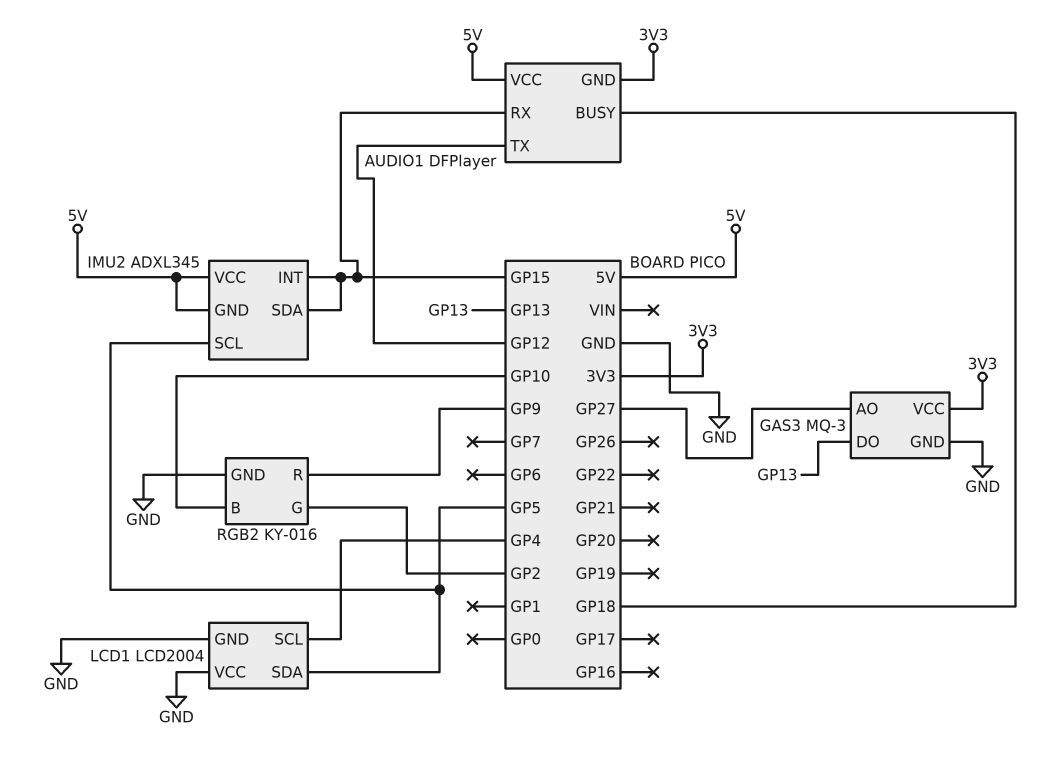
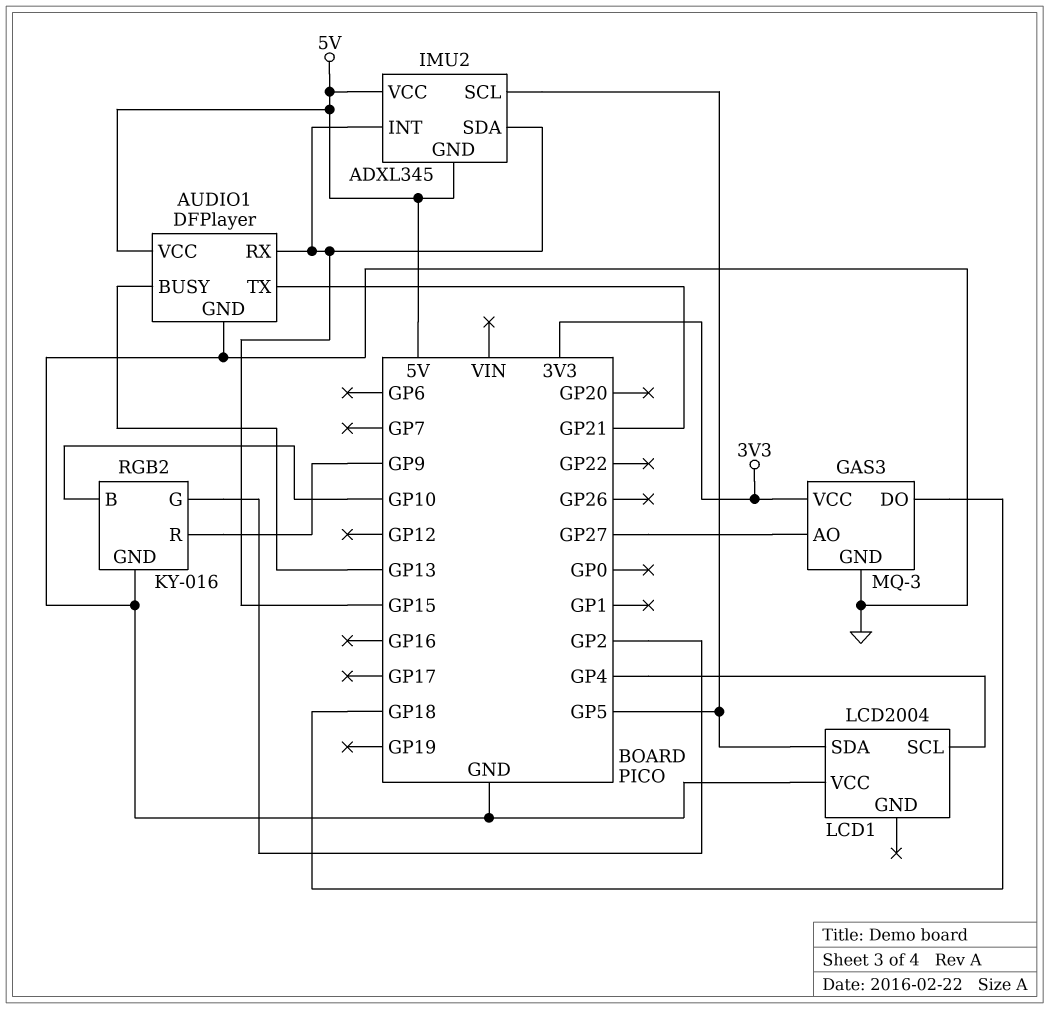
AUDIO1 pin BUSY: GP18 -> GP13
AUDIO1 pin GND: 3V3 -> GND
AUDIO1 pin TX: GP12 -> GP21
GAS3 pin DO: GP13 -> GP18
LCD1 pin GND: GND -> none

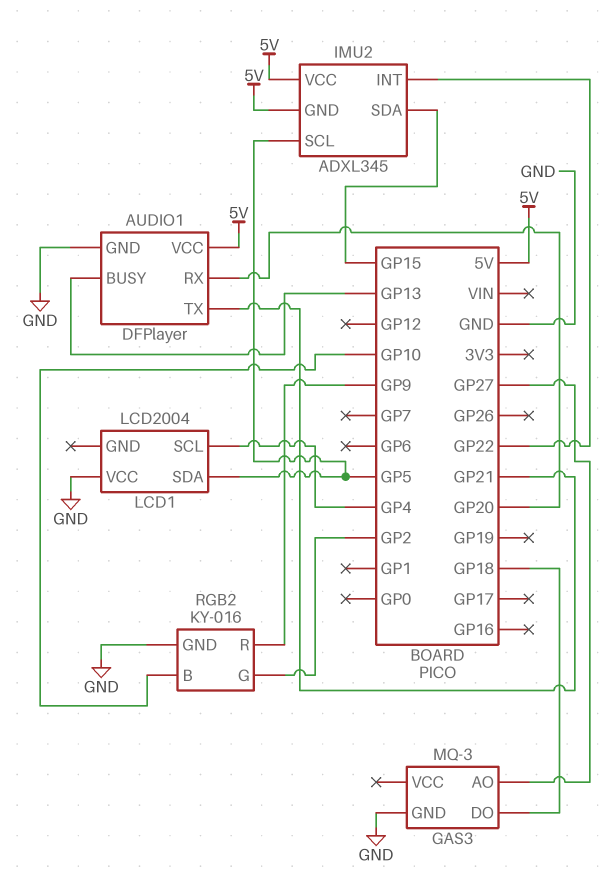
AUDIO1 pin RX: GP15 -> GP20
GAS3 pin VCC: 3V3 -> none
IMU2 pin INT: GP15 -> GP22

